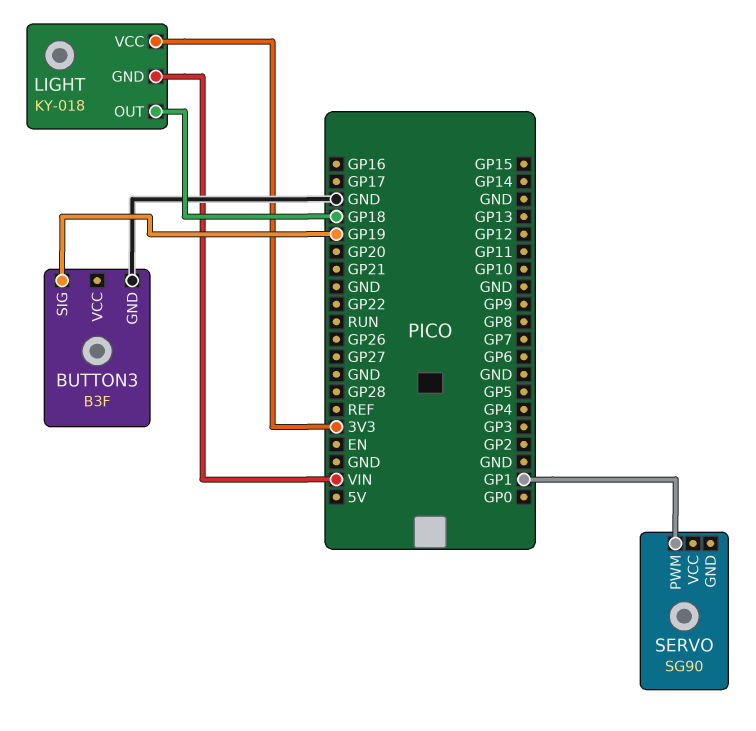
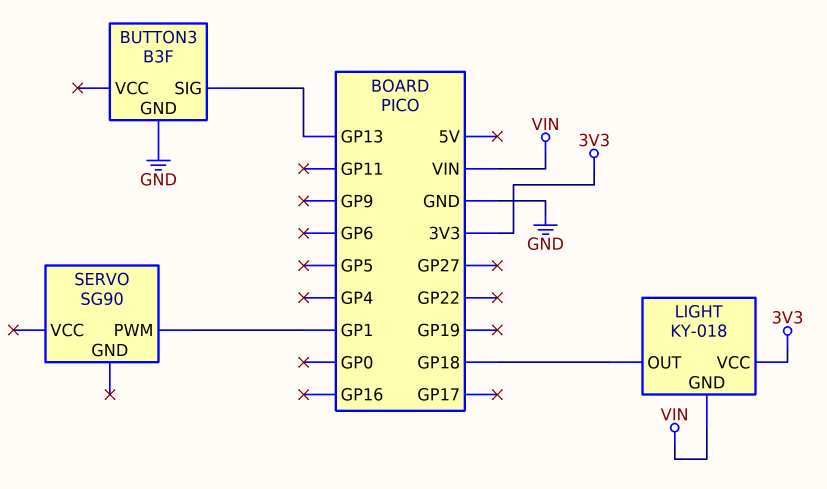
BUTTON3 pin SIG: GP19 -> GP13

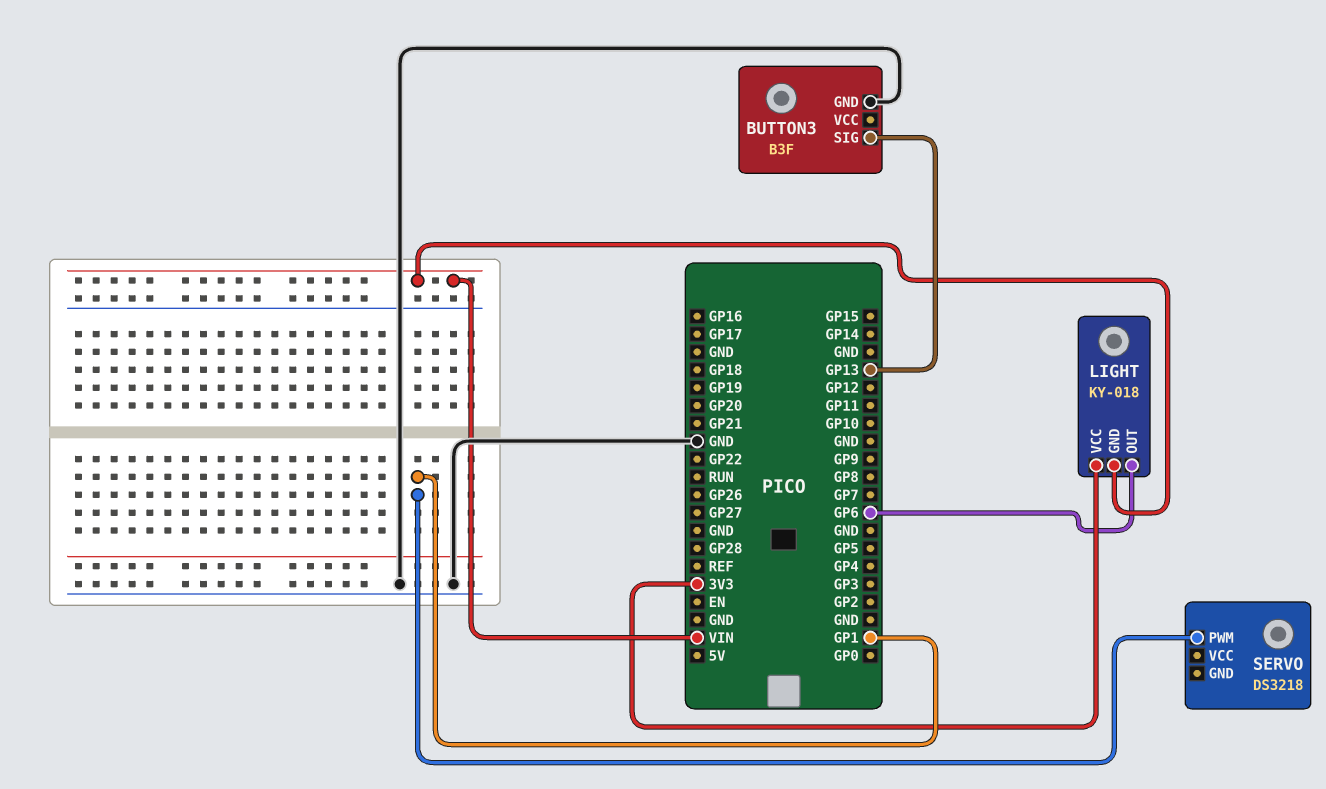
LIGHT pin OUT: GP18 -> GP6
SERVO: SG90 -> DS3218

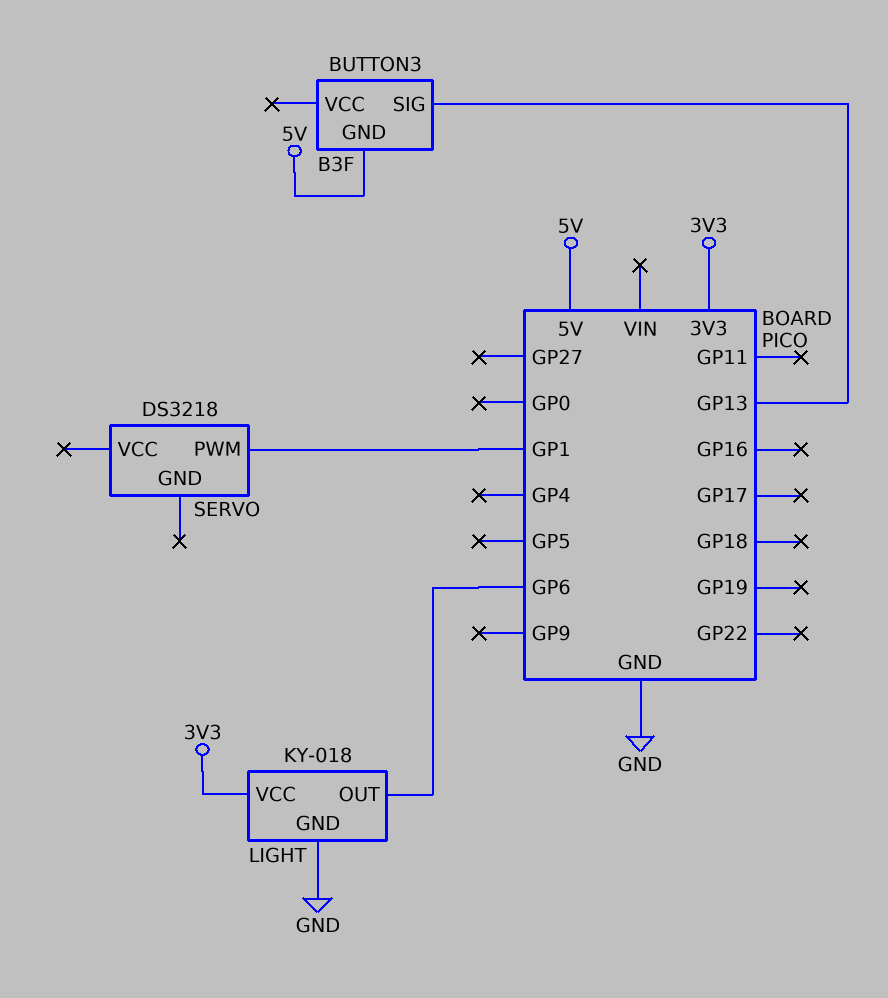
BUTTON3 pin GND: GND -> 5V
LIGHT pin GND: VIN -> GND

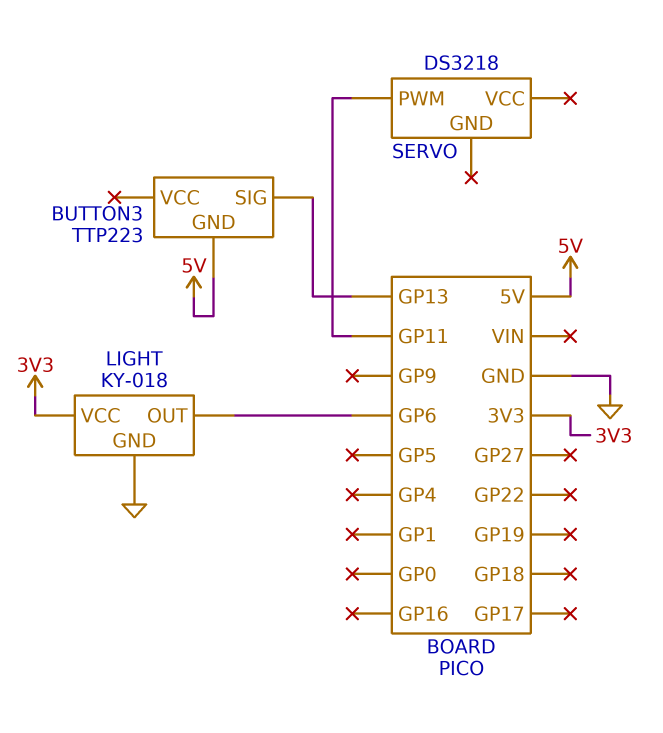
BUTTON3: B3F -> TTP223
SERVO pin PWM: GP1 -> GP11

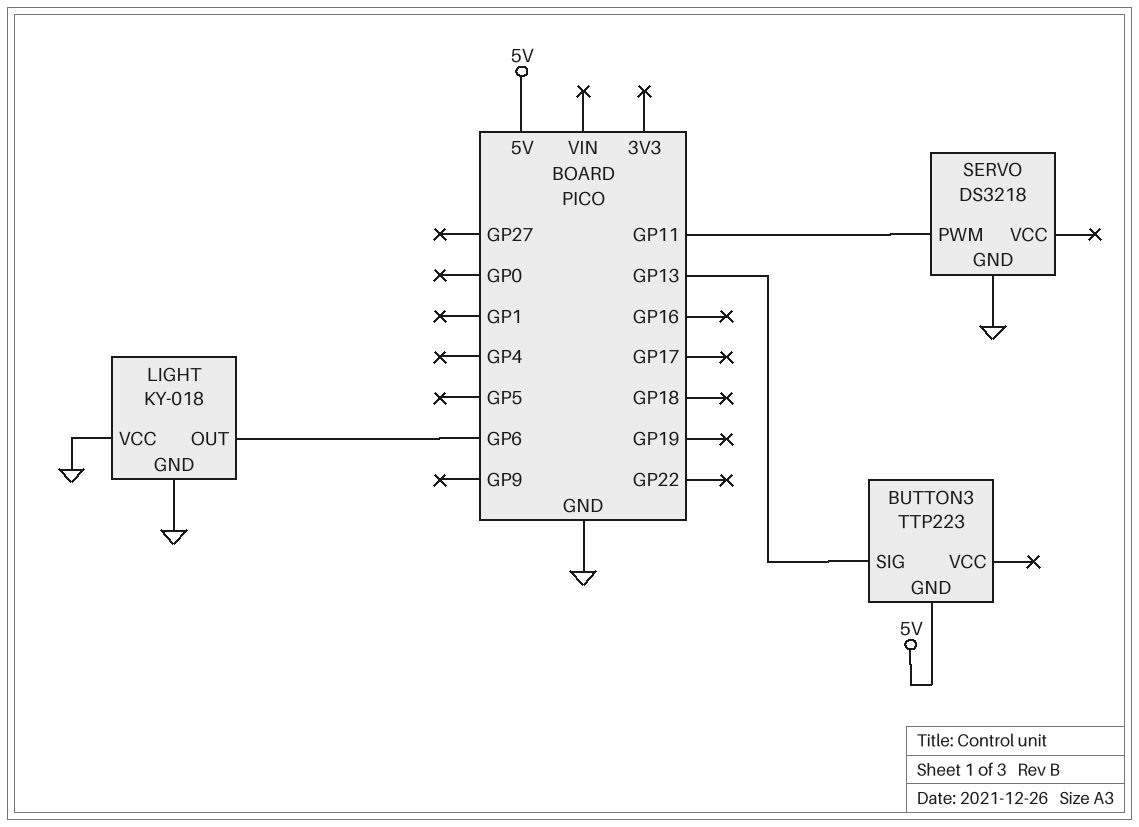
LIGHT pin VCC: 3V3 -> GND
SERVO pin GND: none -> GND

